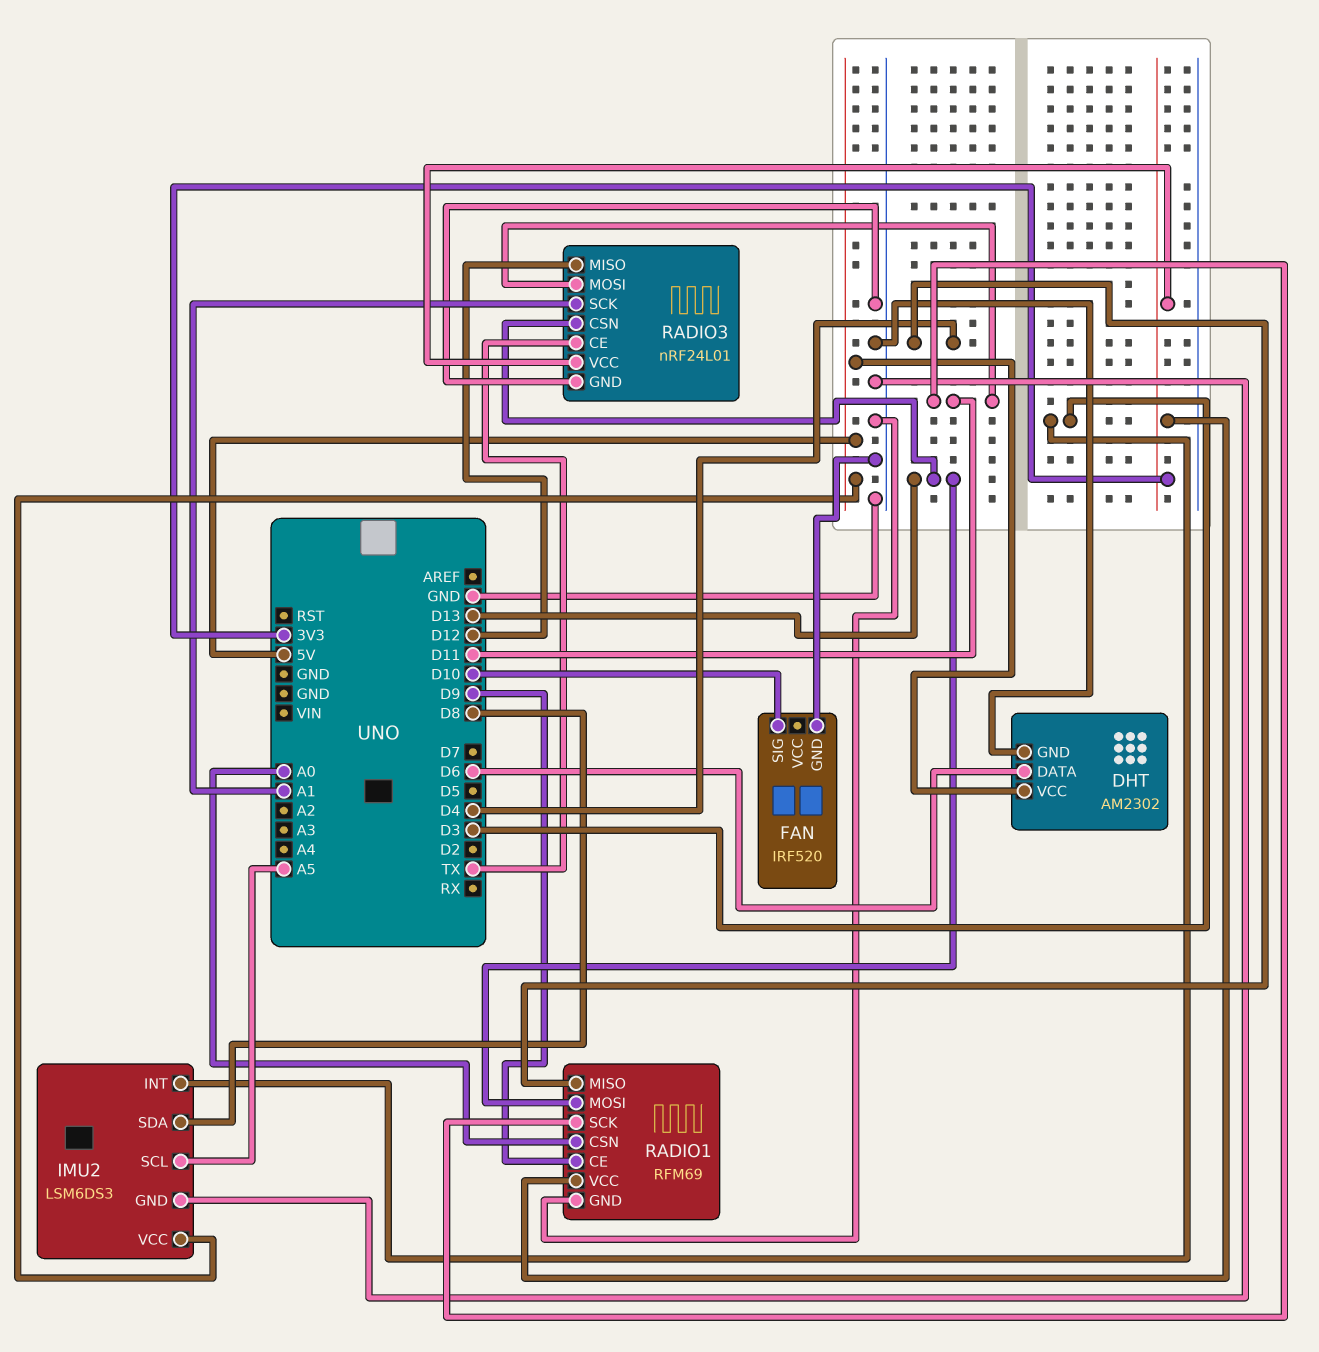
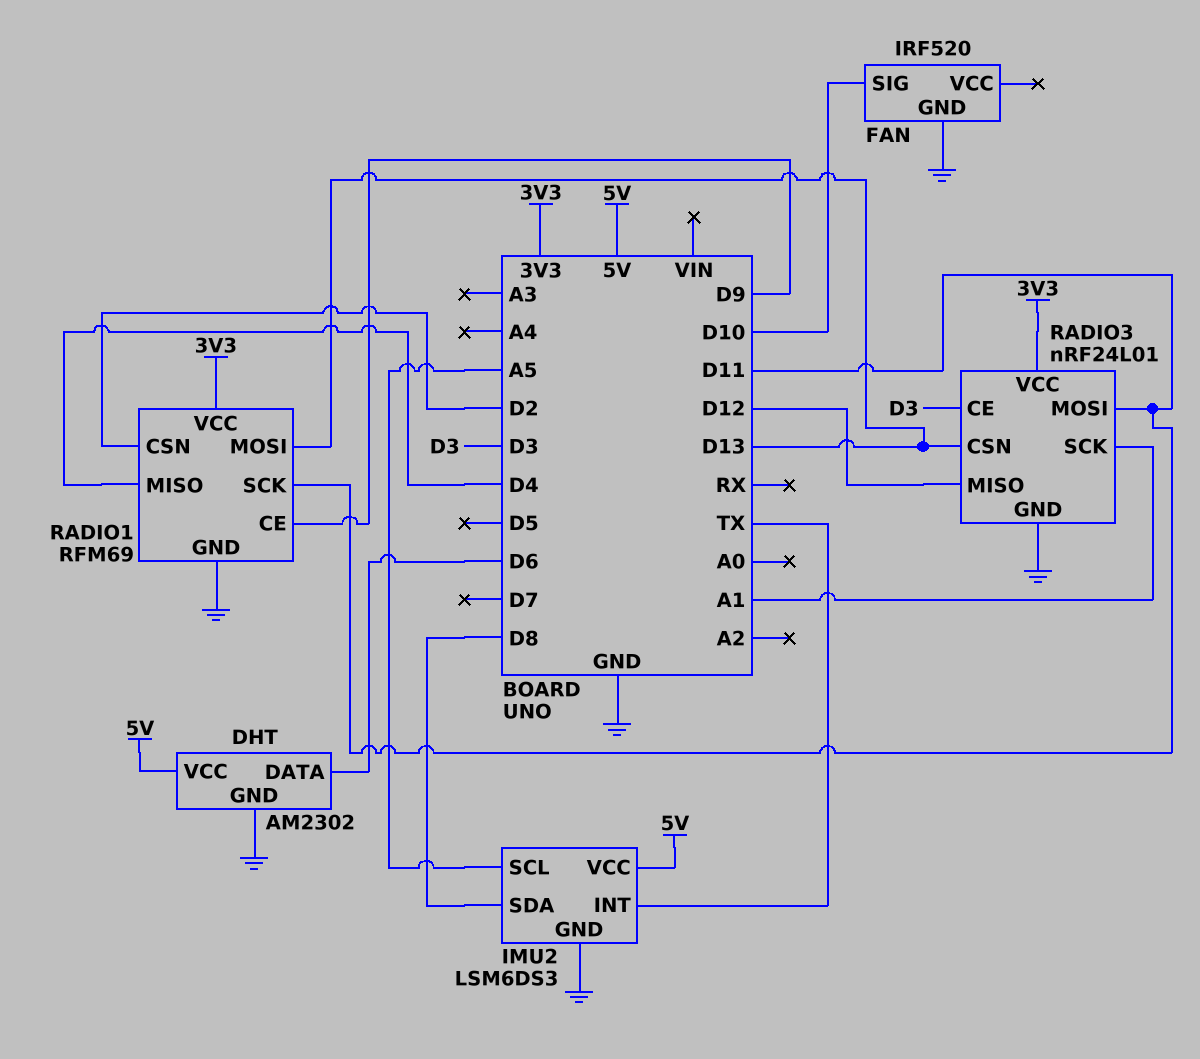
IMU2 pin INT: D3 -> TX
RADIO1 pin CSN: A0 -> D2
RADIO3 pin CE: TX -> D3

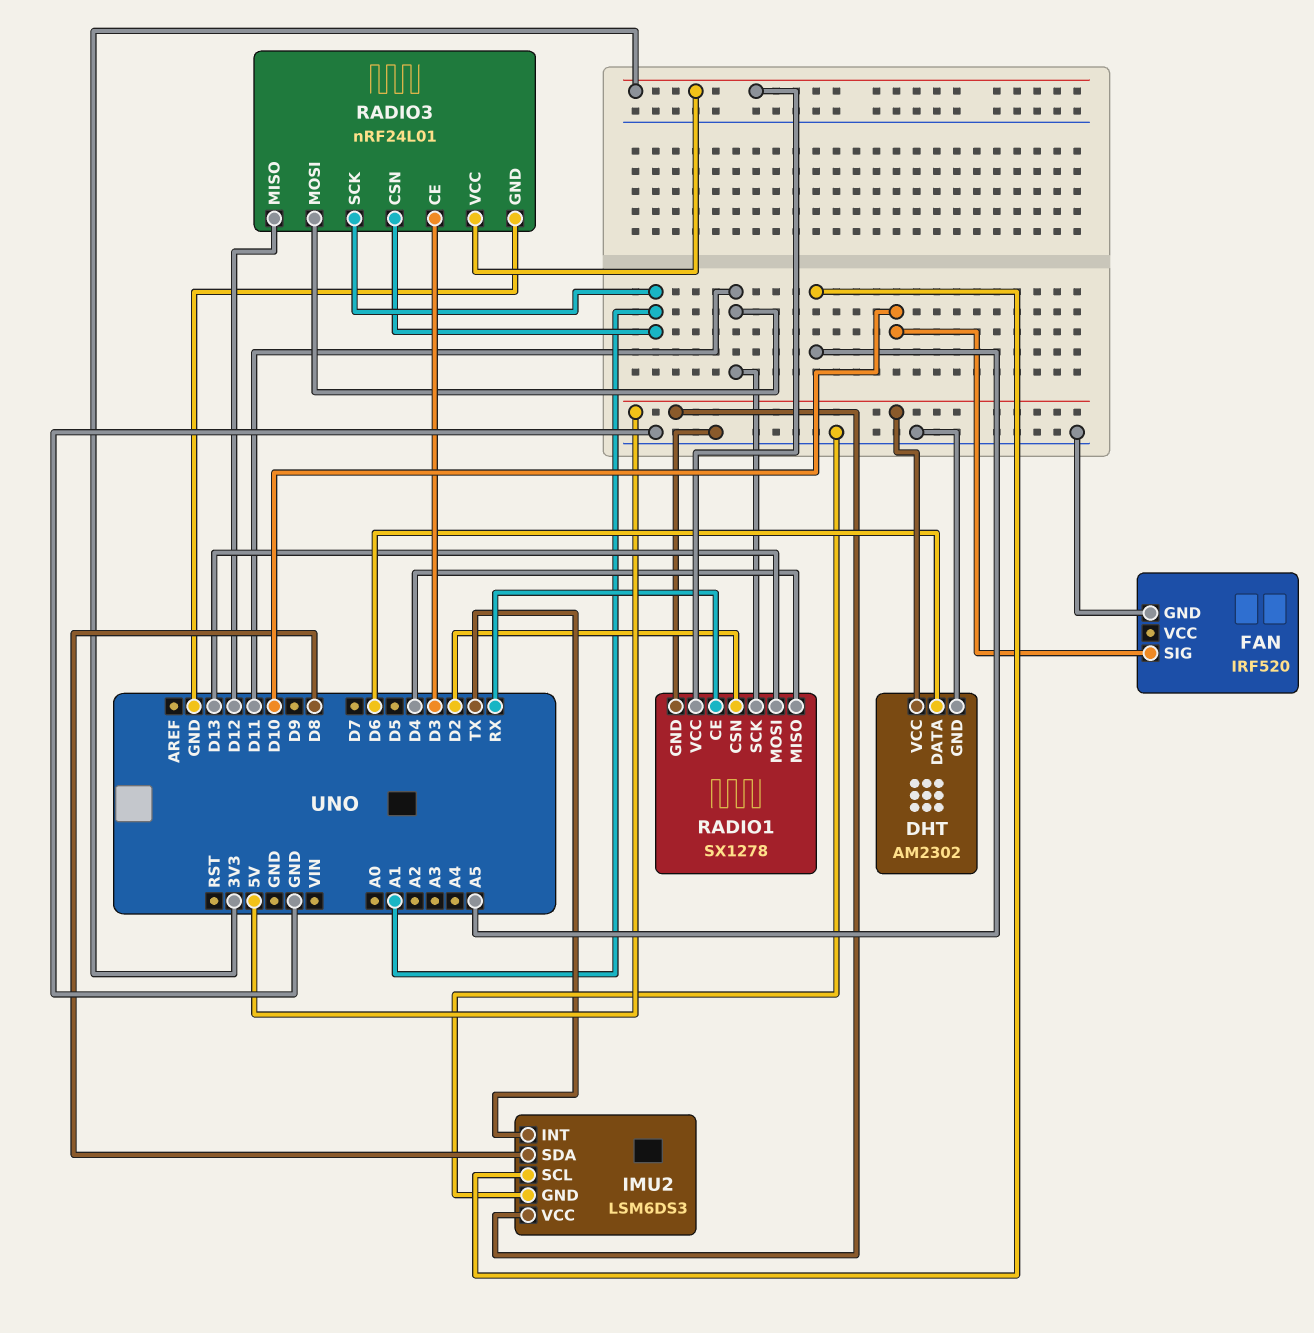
RADIO1: RFM69 -> SX1278
RADIO1 pin CE: D9 -> RX
RADIO3 pin CSN: D13 -> A1

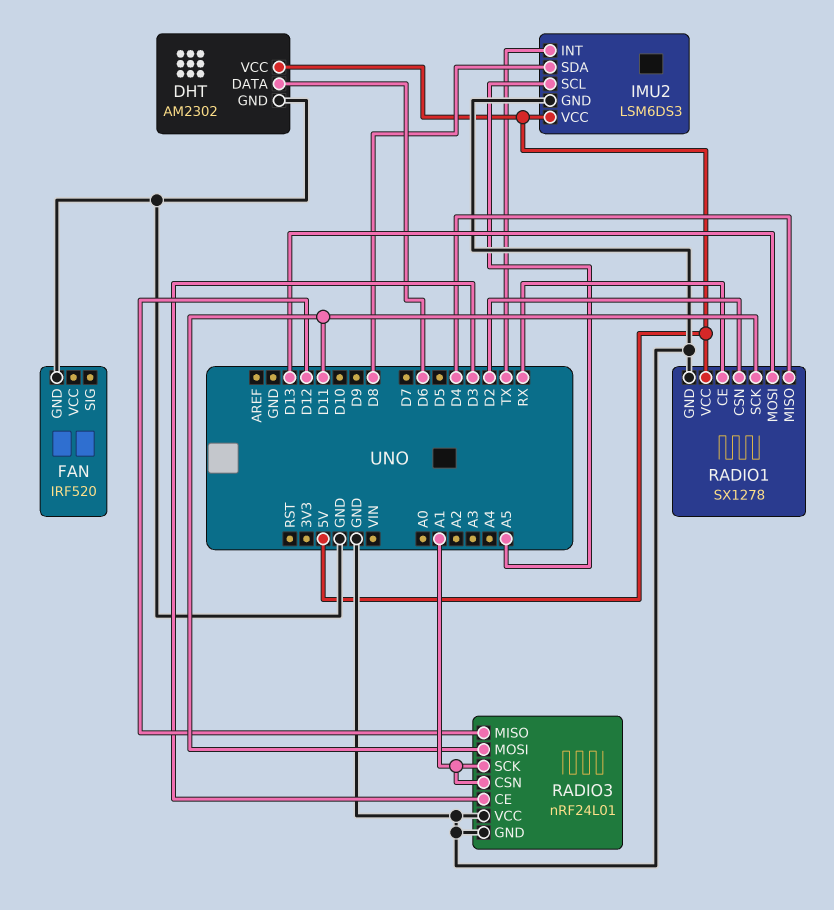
FAN pin SIG: D10 -> none
RADIO1 pin VCC: 3V3 -> 5V
RADIO3 pin VCC: 3V3 -> GND

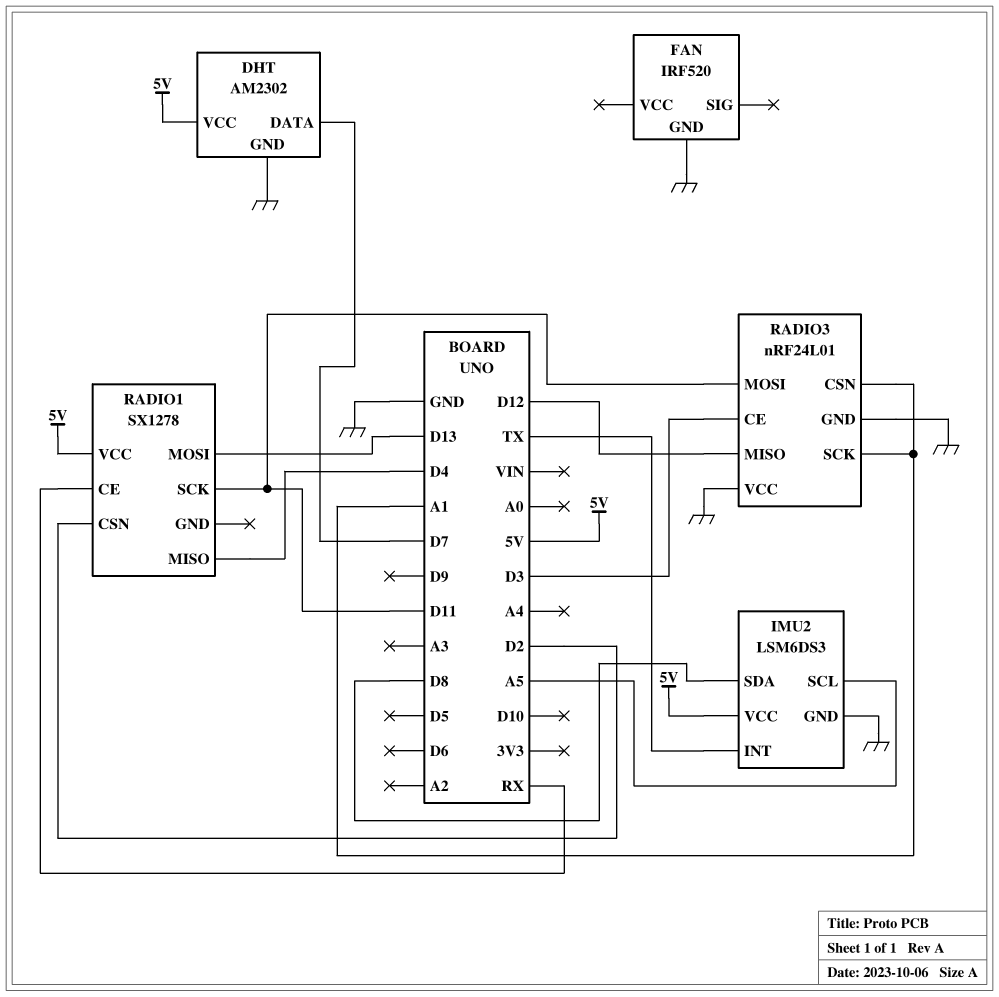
DHT pin DATA: D6 -> D7
RADIO1 pin GND: GND -> none

